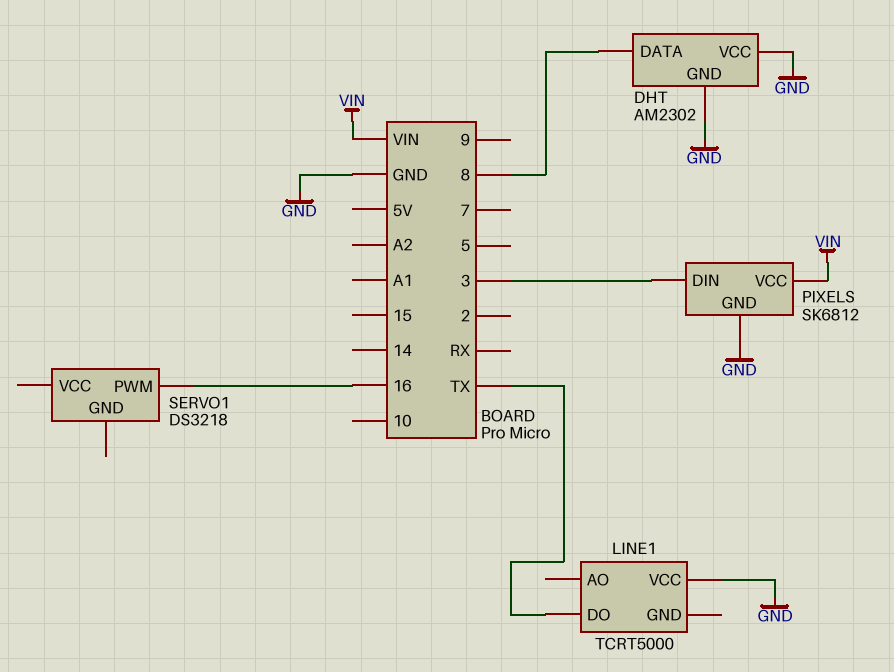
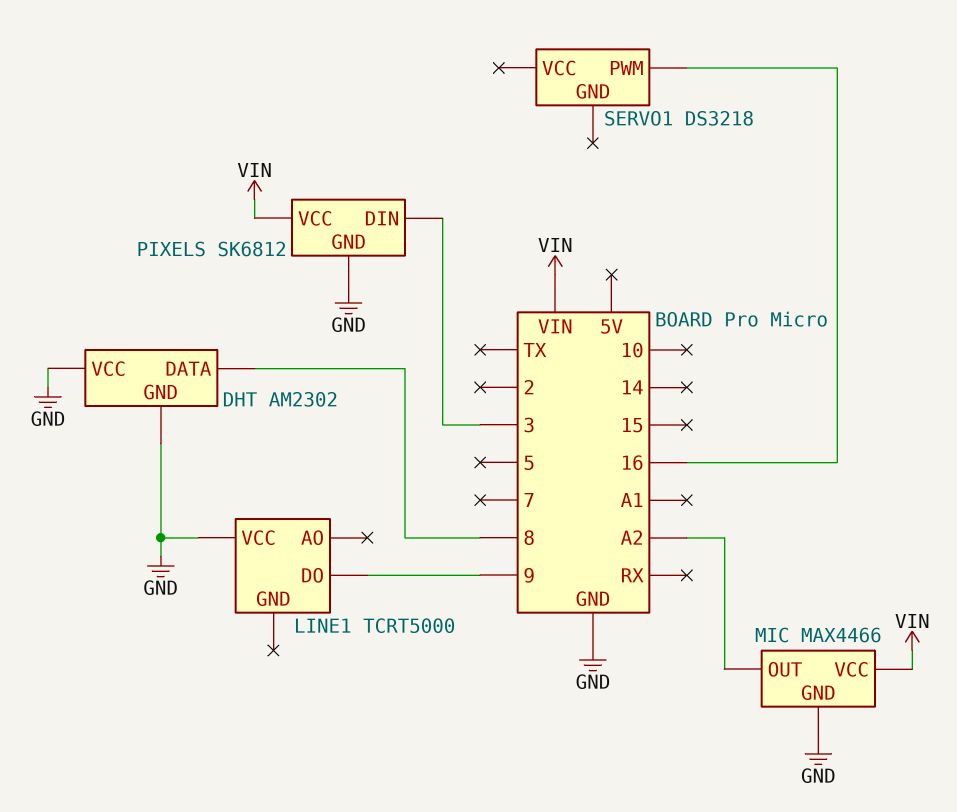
LINE1 pin DO: TX -> 9
MIC: none -> MAX4466
MIC pin GND: none -> GND
MIC pin OUT: none -> A2
MIC pin VCC: none -> VIN

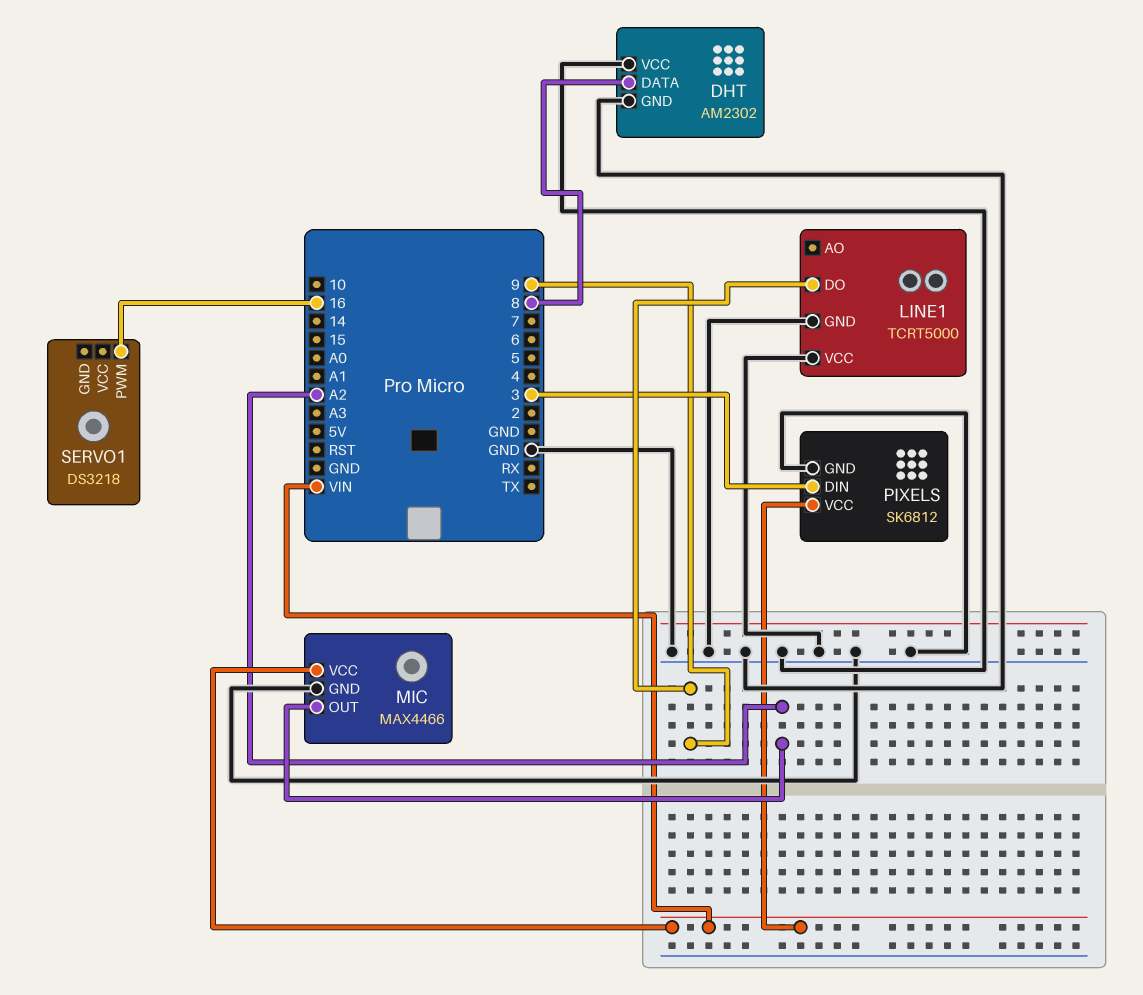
LINE1 pin GND: none -> GND

